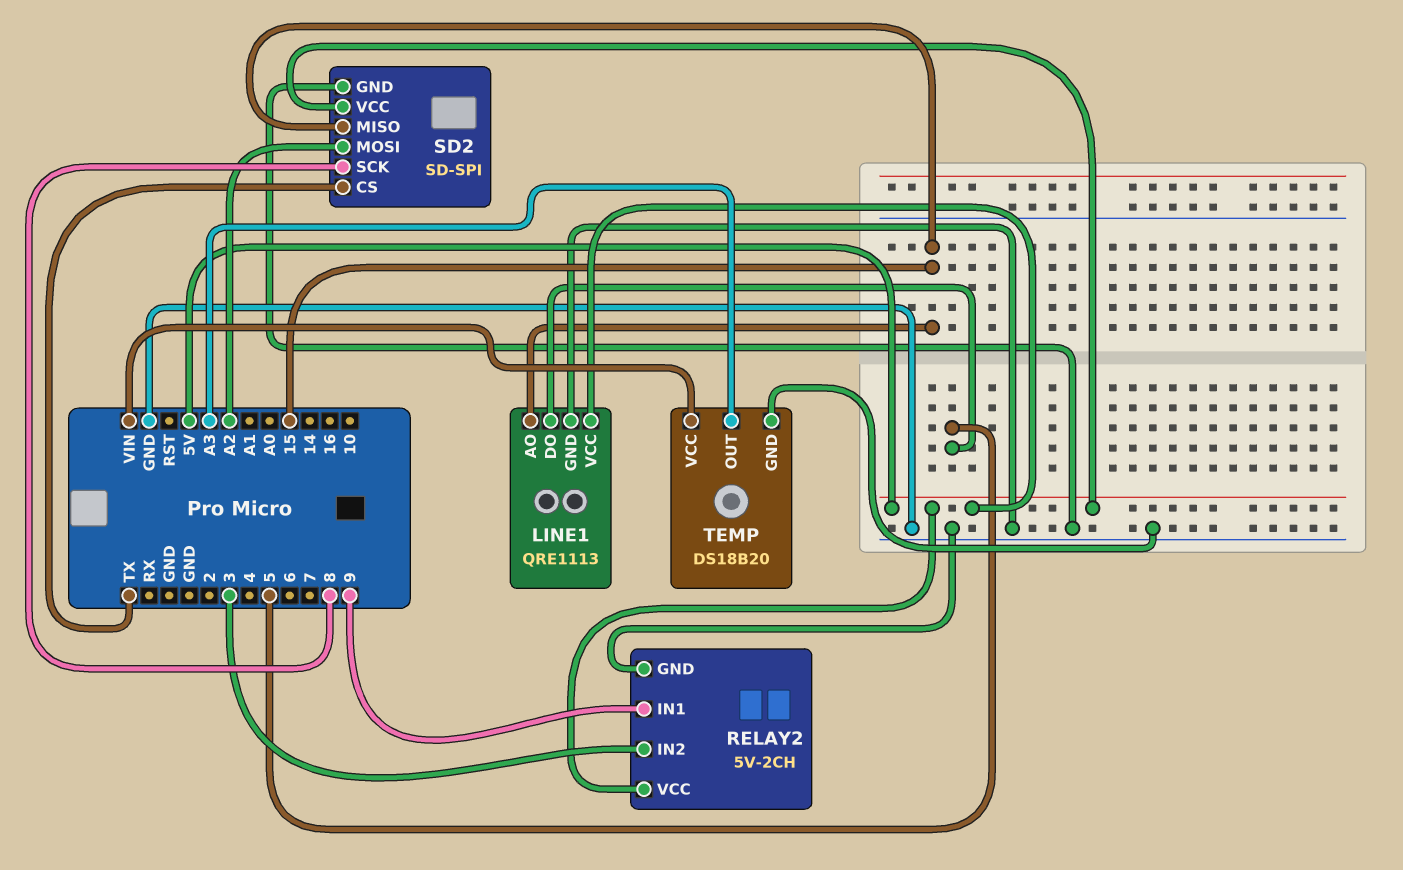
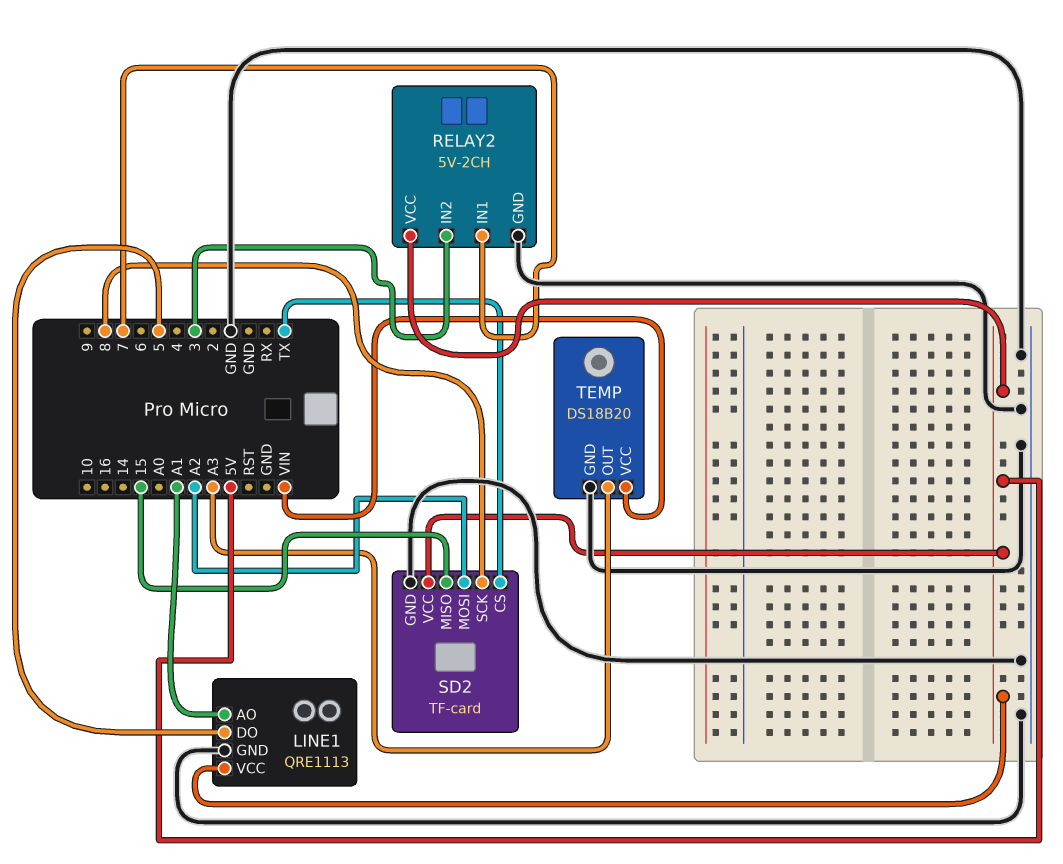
LINE1 pin AO: 15 -> A1
RELAY2 pin IN1: 9 -> 7
SD2: SD-SPI -> TF-card

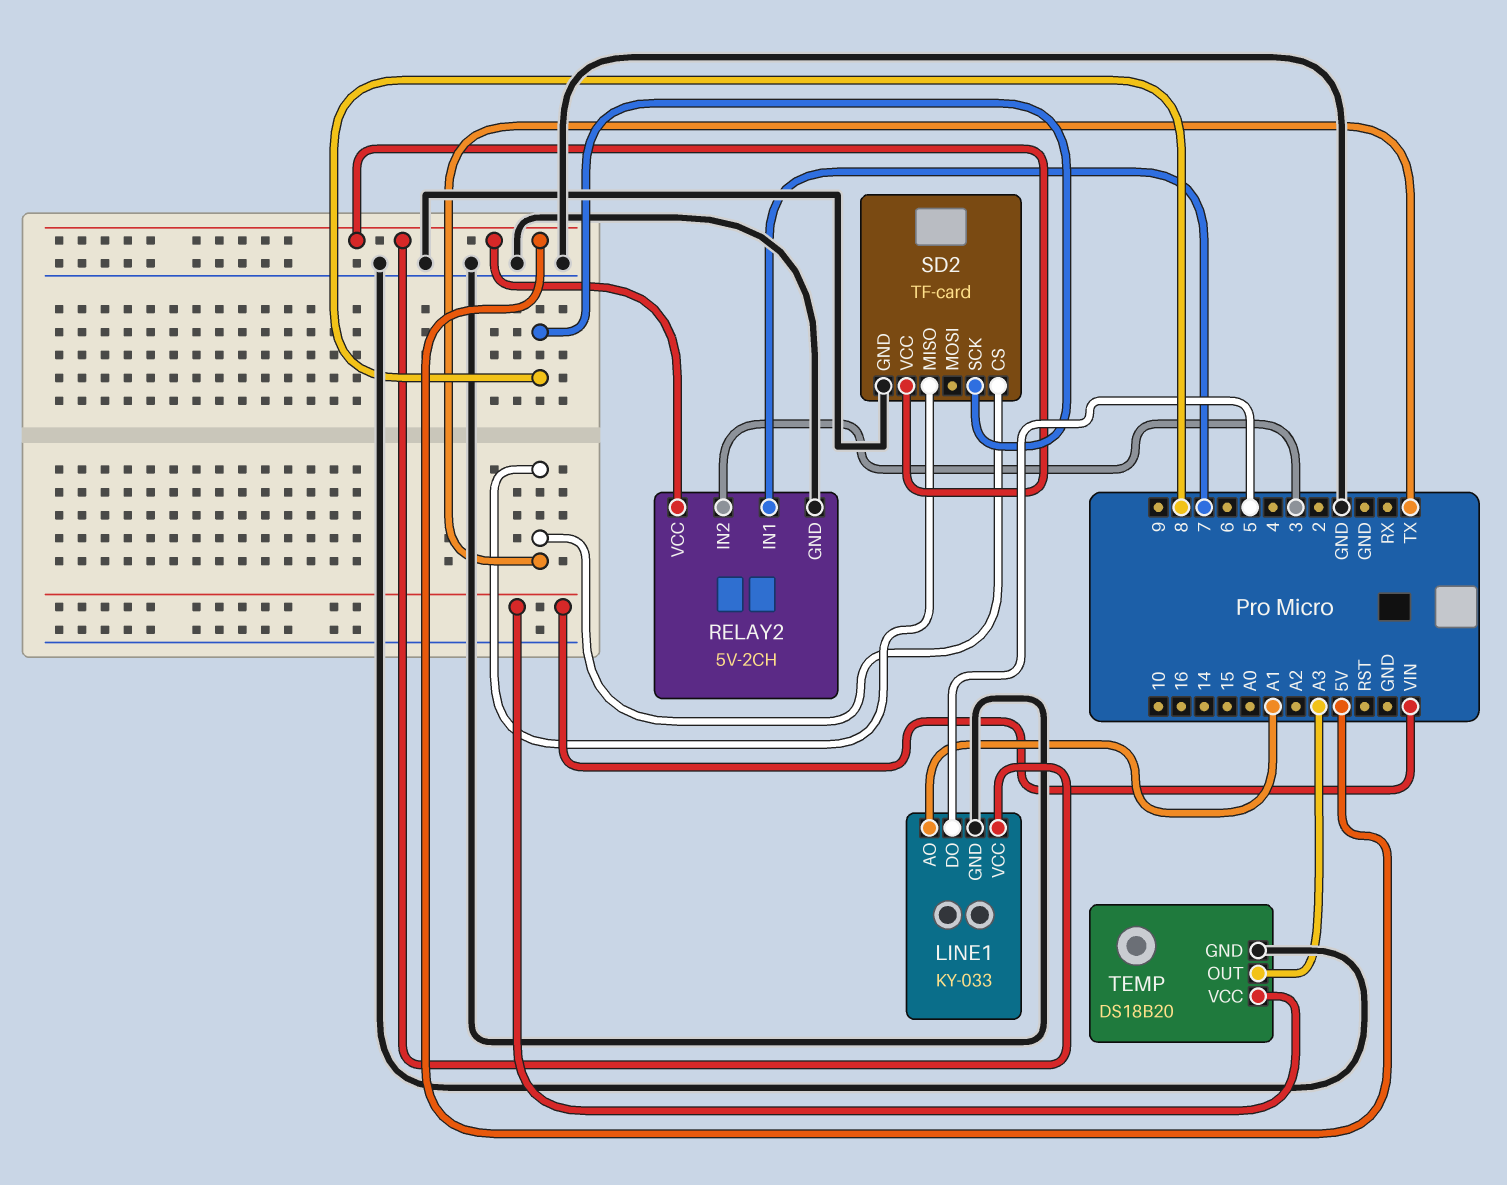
LINE1: QRE1113 -> KY-033
SD2 pin MISO: 15 -> TX
SD2 pin MOSI: A2 -> none

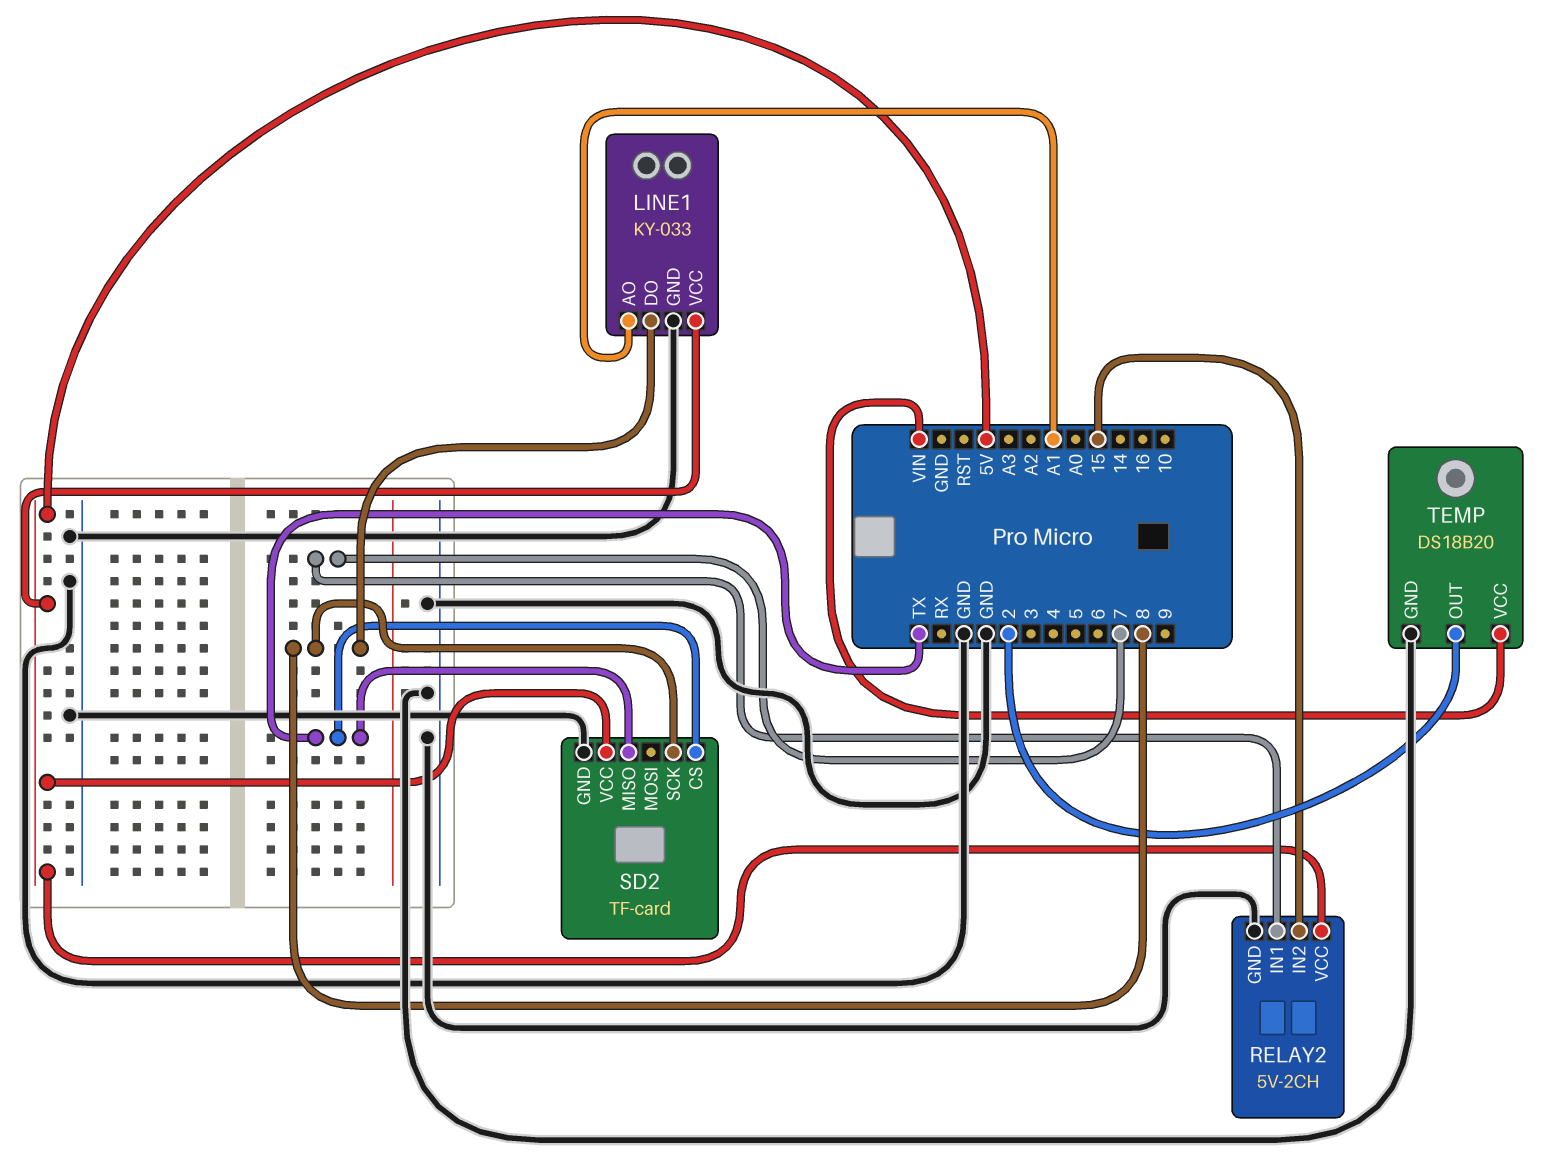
LINE1 pin DO: 5 -> 8
RELAY2 pin IN2: 3 -> 15
TEMP pin OUT: A3 -> 2

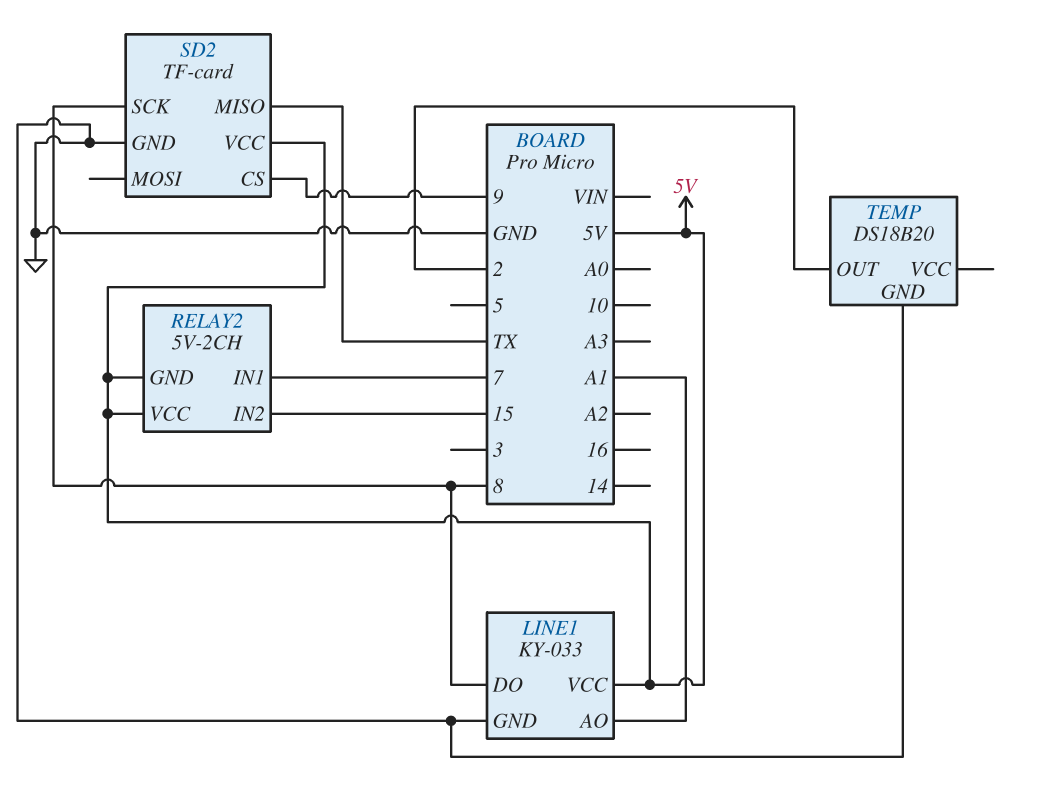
RELAY2 pin GND: GND -> 5V
SD2 pin CS: TX -> 9
TEMP pin VCC: VIN -> none

